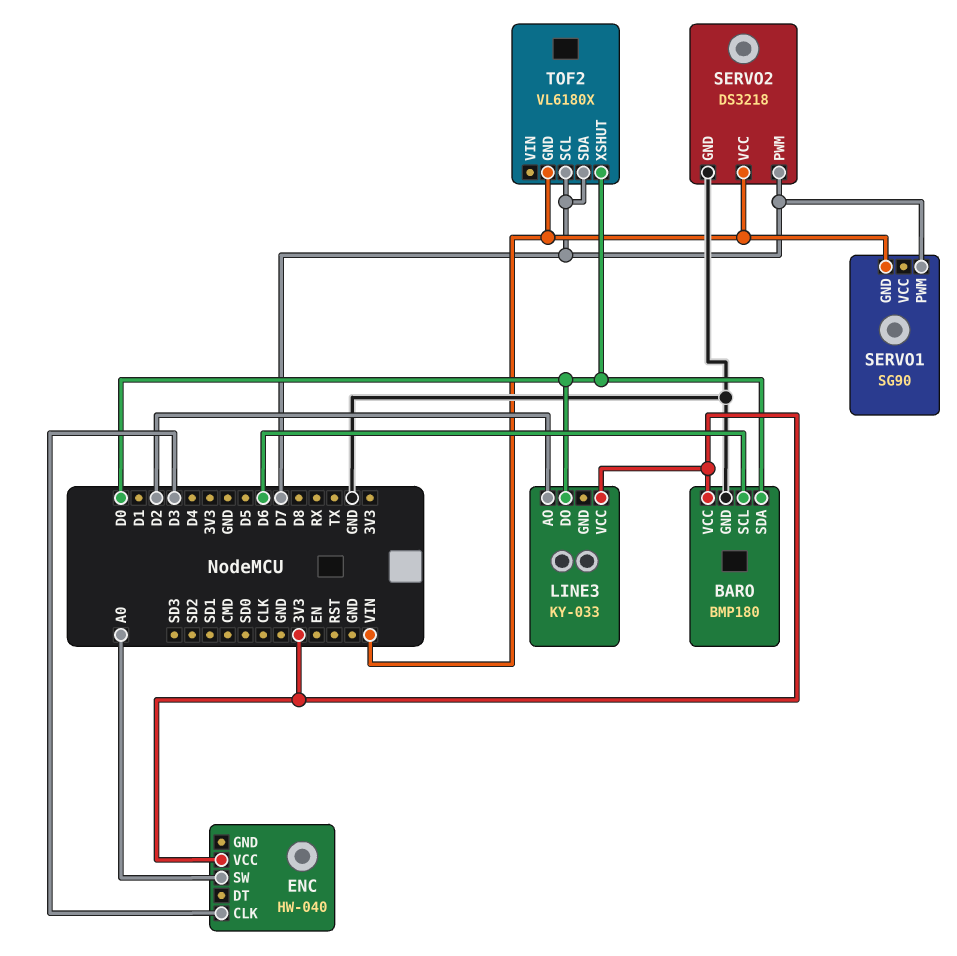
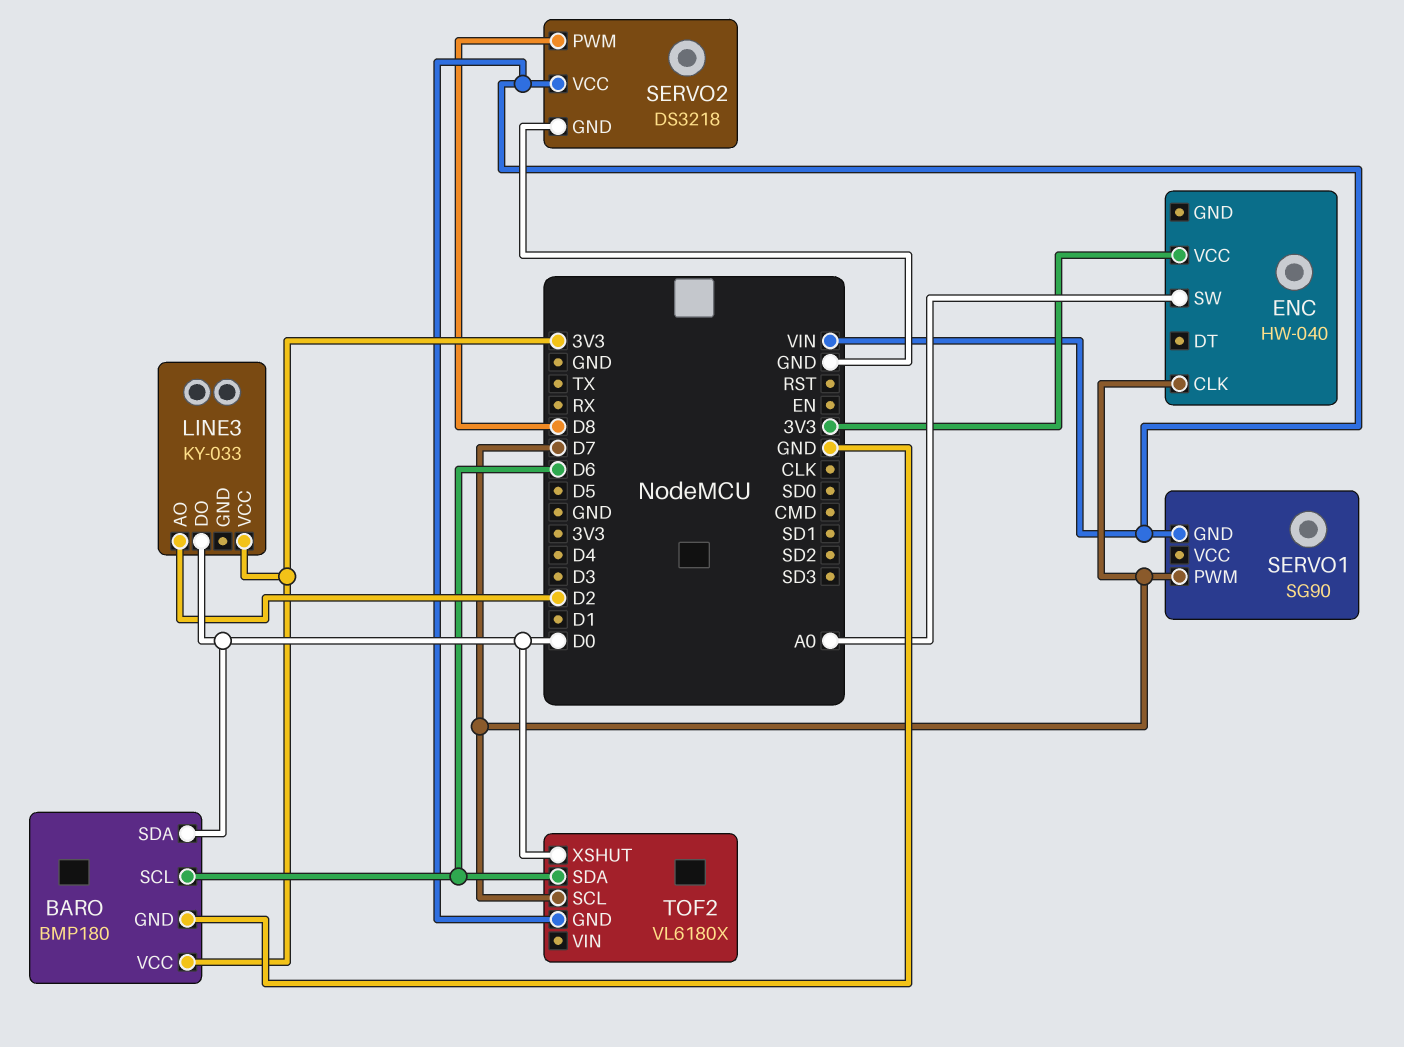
ENC pin CLK: D3 -> D7
SERVO2 pin PWM: D7 -> D8
TOF2 pin SDA: D7 -> D6

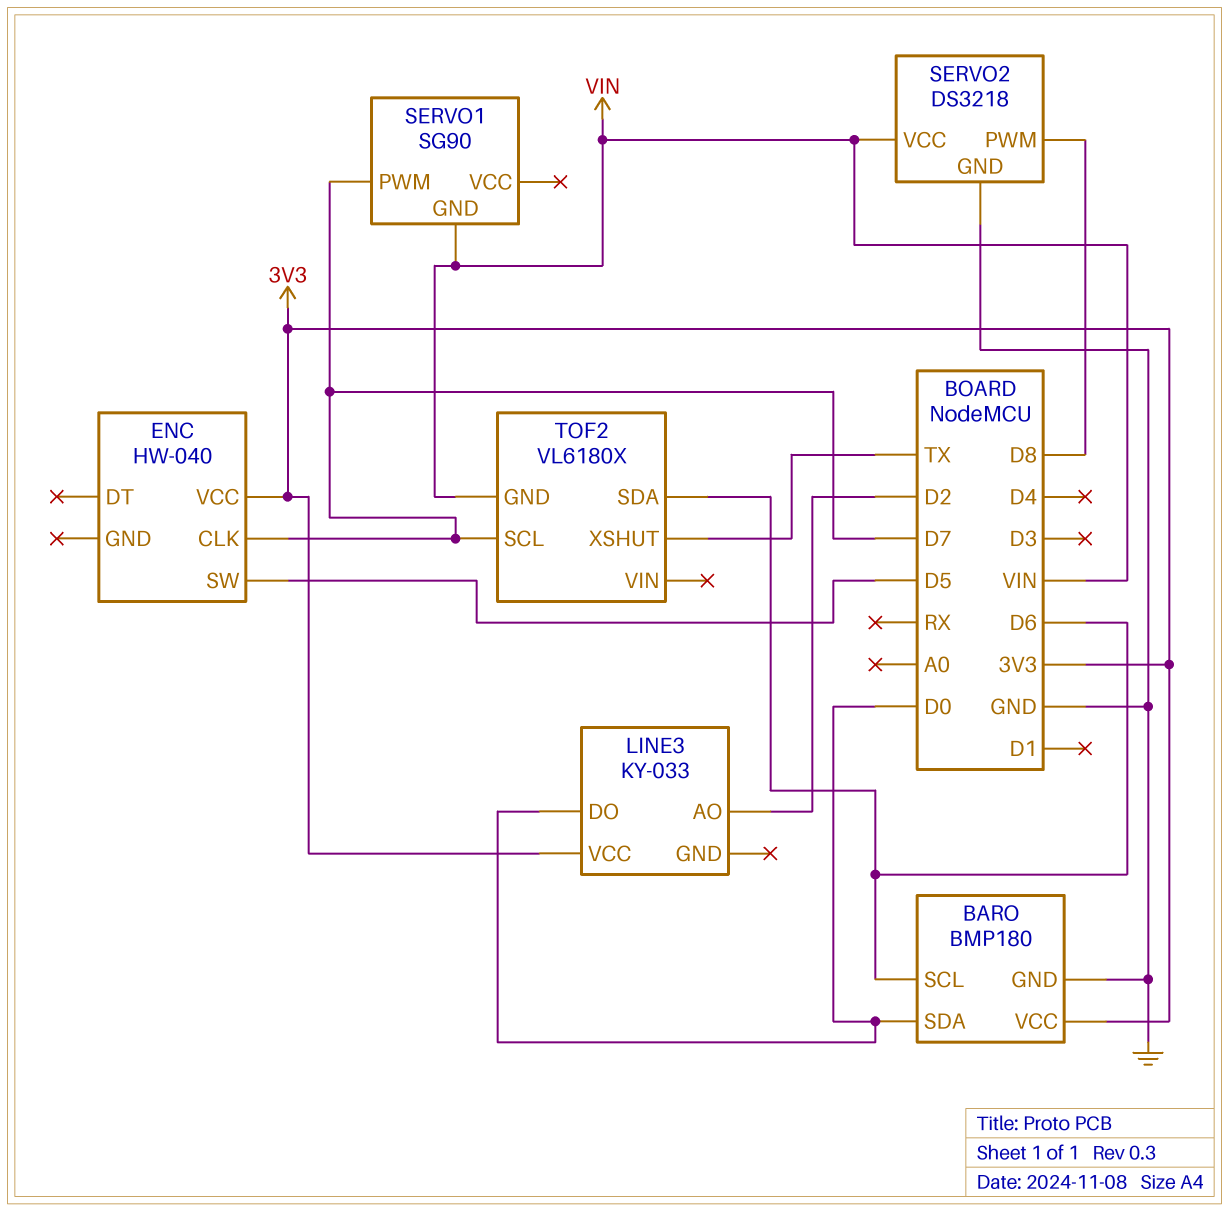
ENC pin SW: A0 -> D5
TOF2 pin XSHUT: D0 -> TX

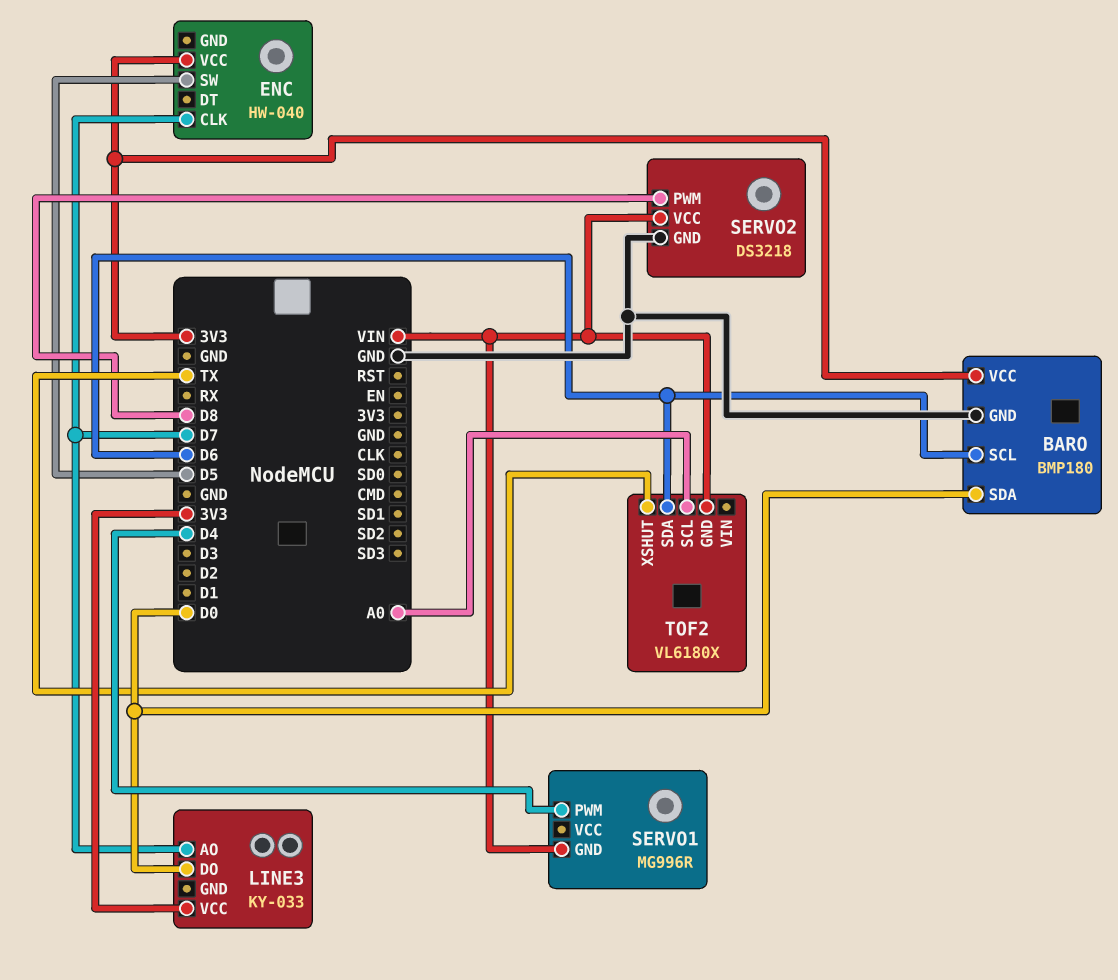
LINE3 pin AO: D2 -> D7
SERVO1: SG90 -> MG996R
SERVO1 pin PWM: D7 -> D4
TOF2 pin SCL: D7 -> A0

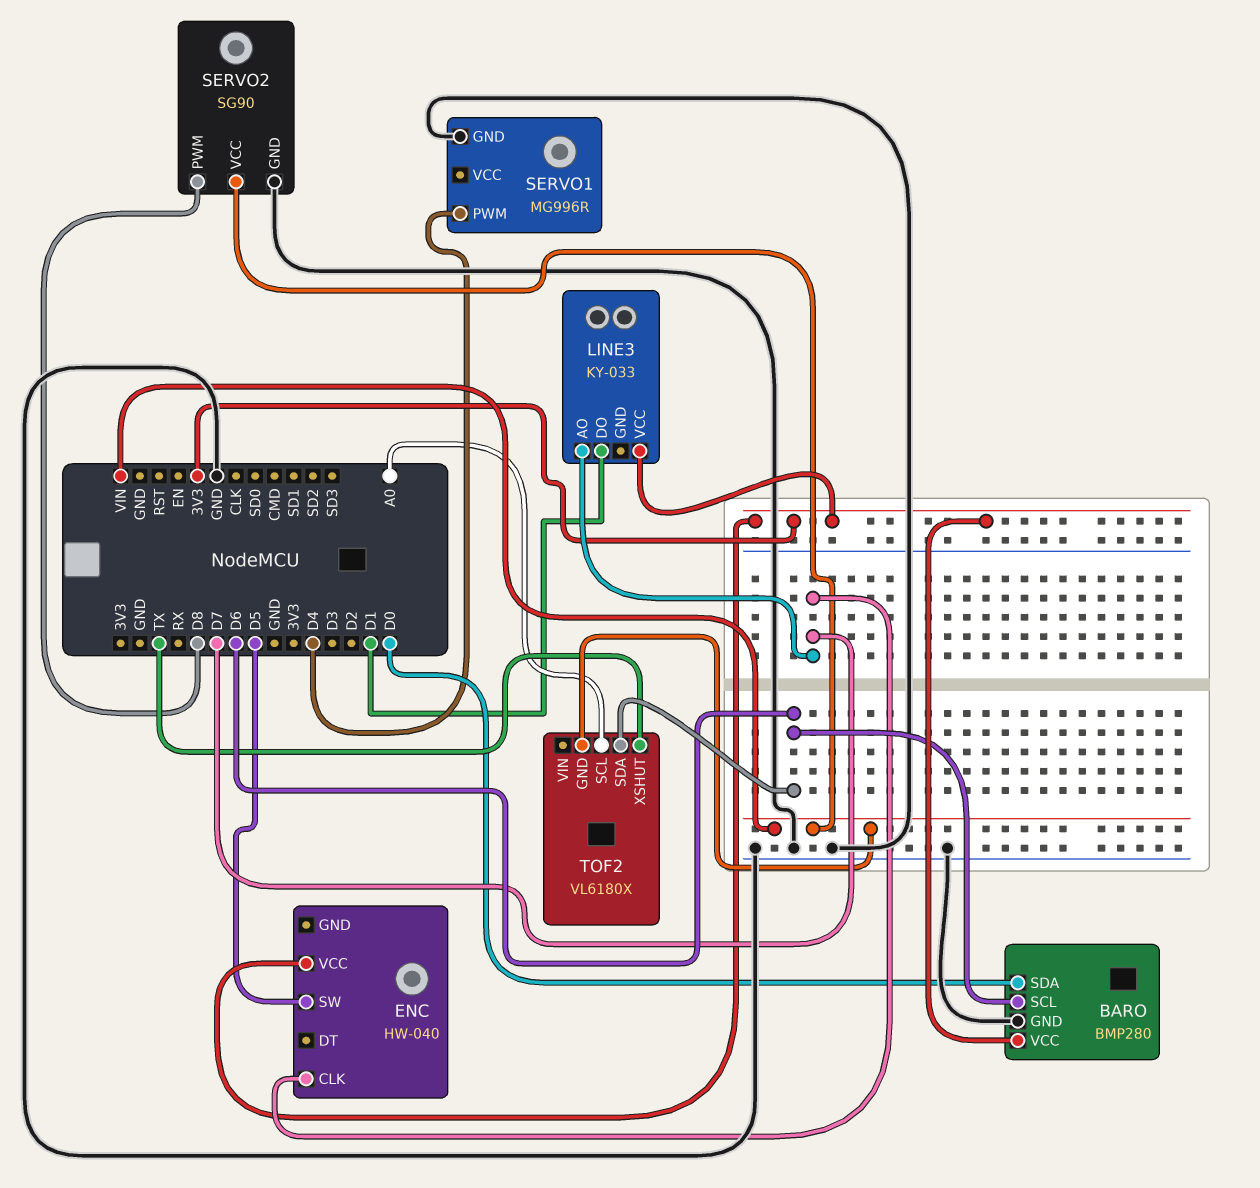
BARO: BMP180 -> BMP280
LINE3 pin DO: D0 -> D1
SERVO1 pin GND: VIN -> GND
SERVO2: DS3218 -> SG90

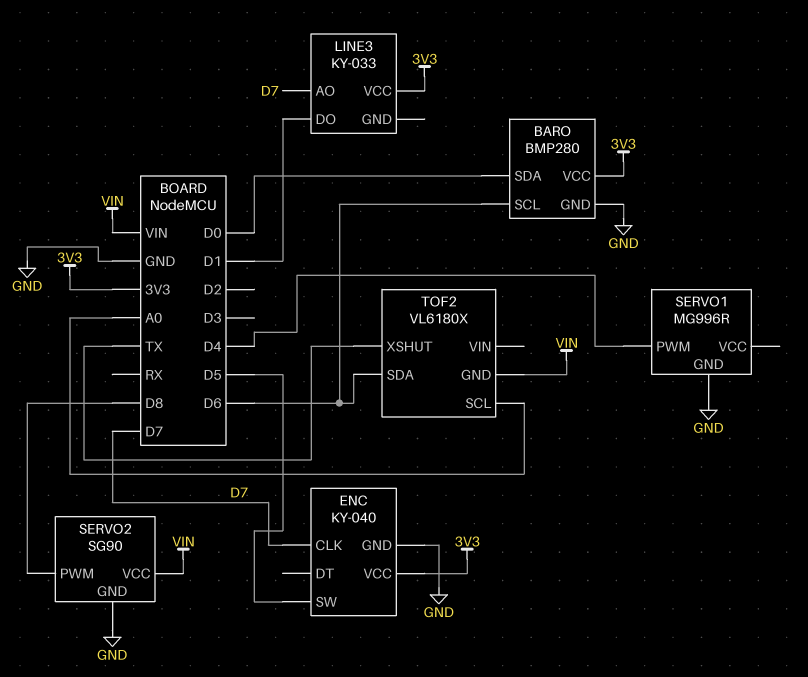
ENC: HW-040 -> KY-040
ENC pin GND: none -> GND

